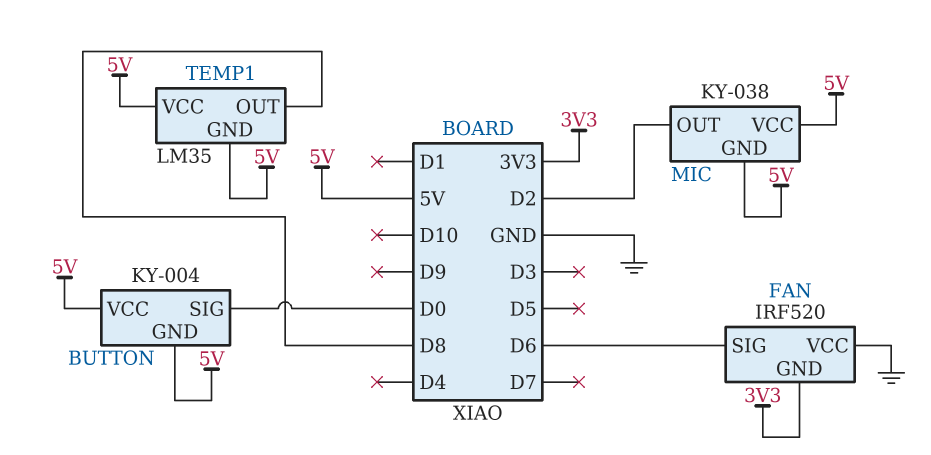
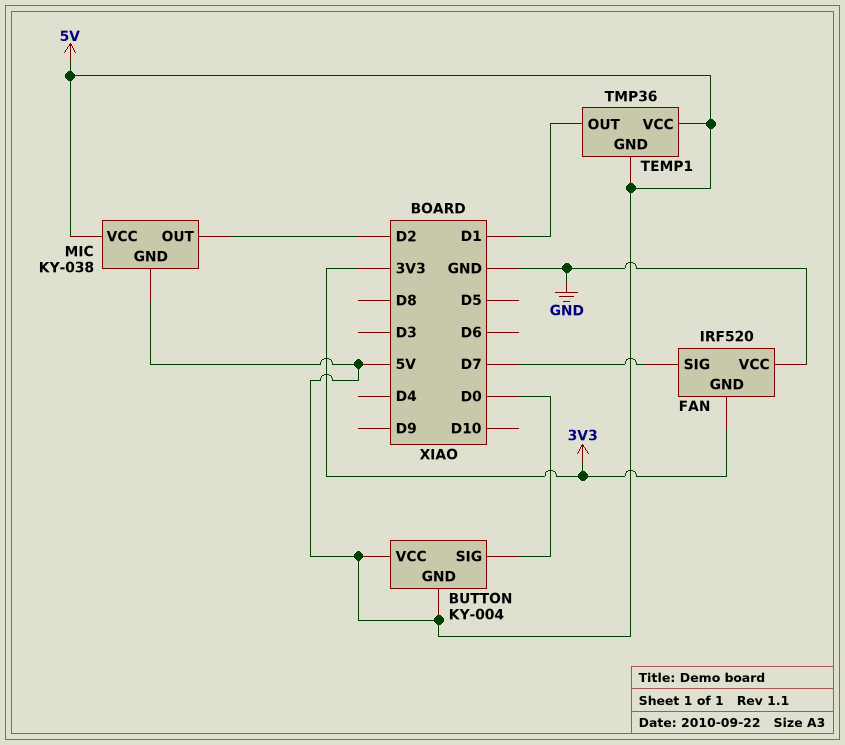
FAN pin SIG: D6 -> D7
TEMP1: LM35 -> TMP36
TEMP1 pin OUT: D8 -> D1

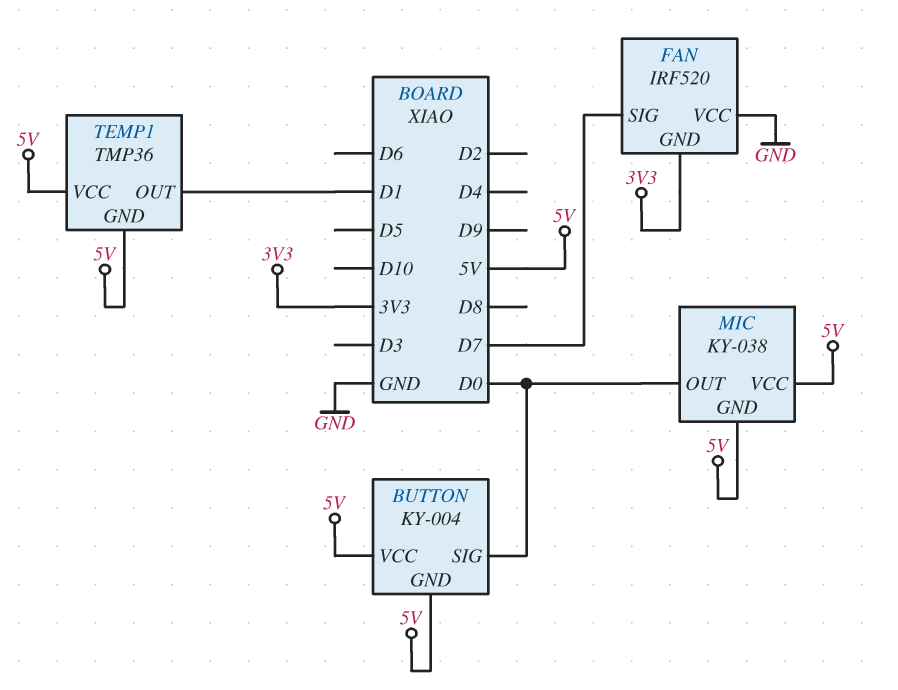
MIC pin OUT: D2 -> D0

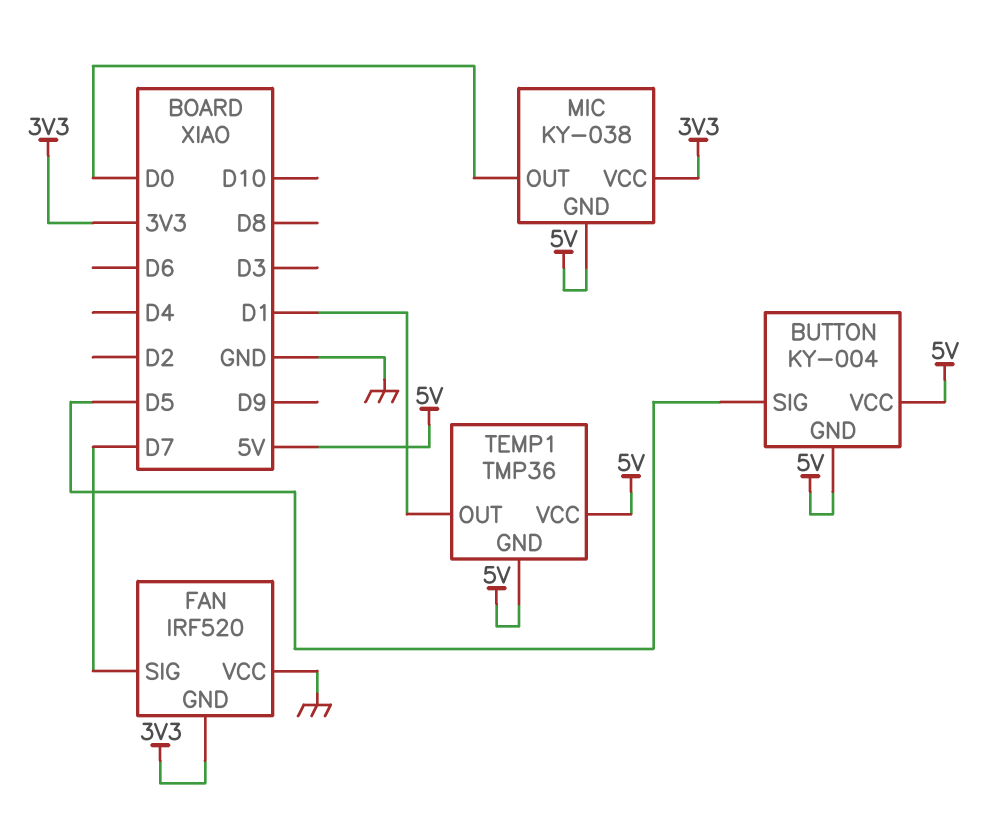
BUTTON pin SIG: D0 -> D5
MIC pin VCC: 5V -> 3V3

